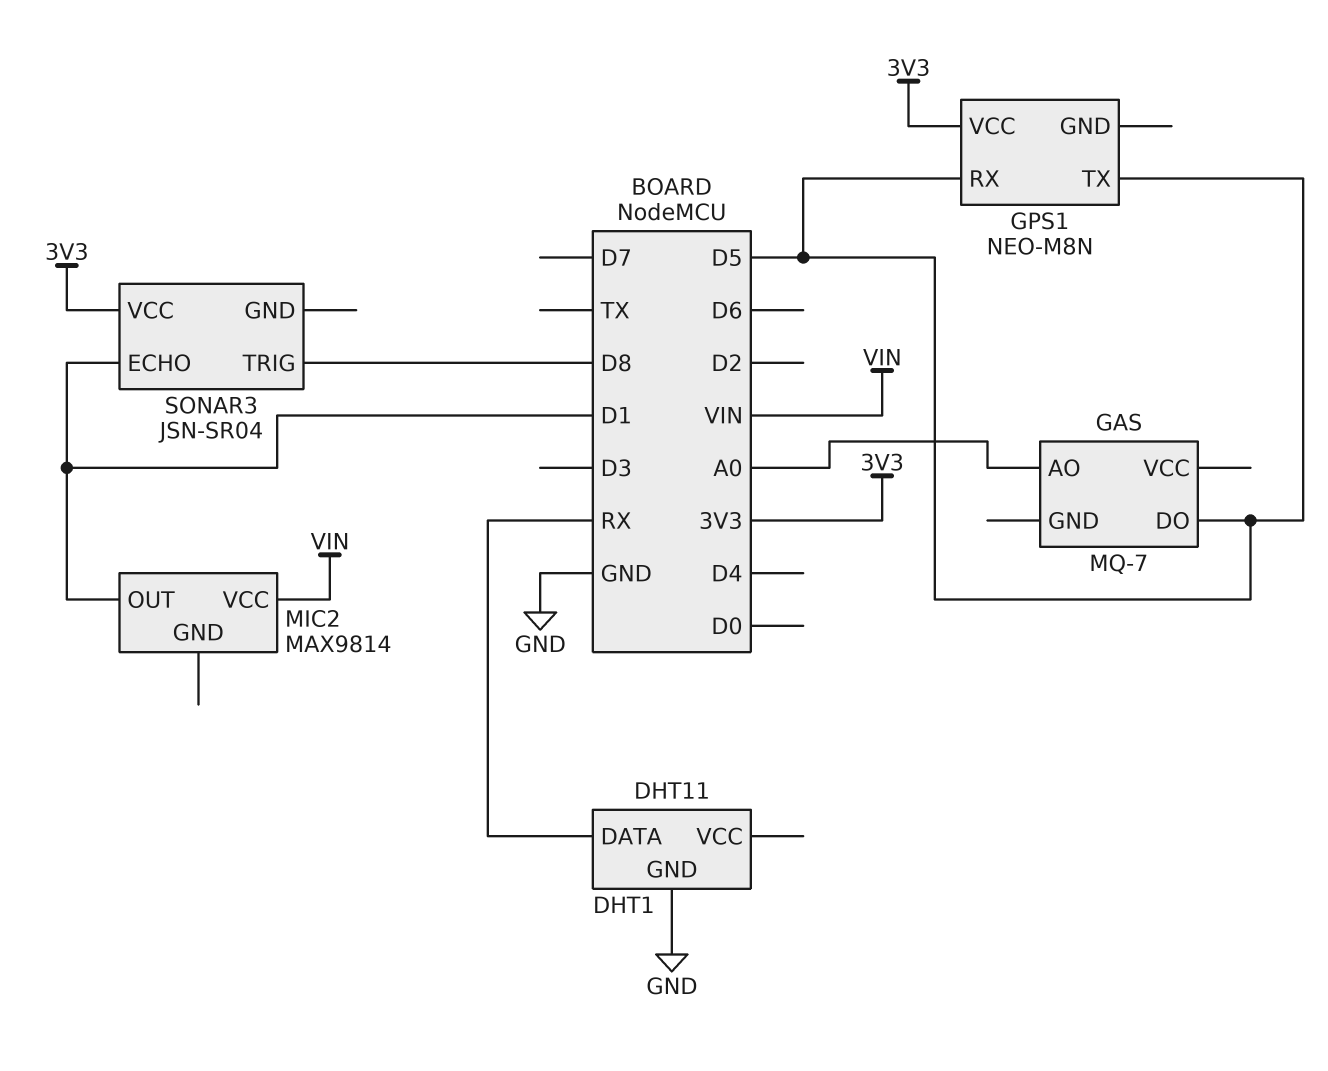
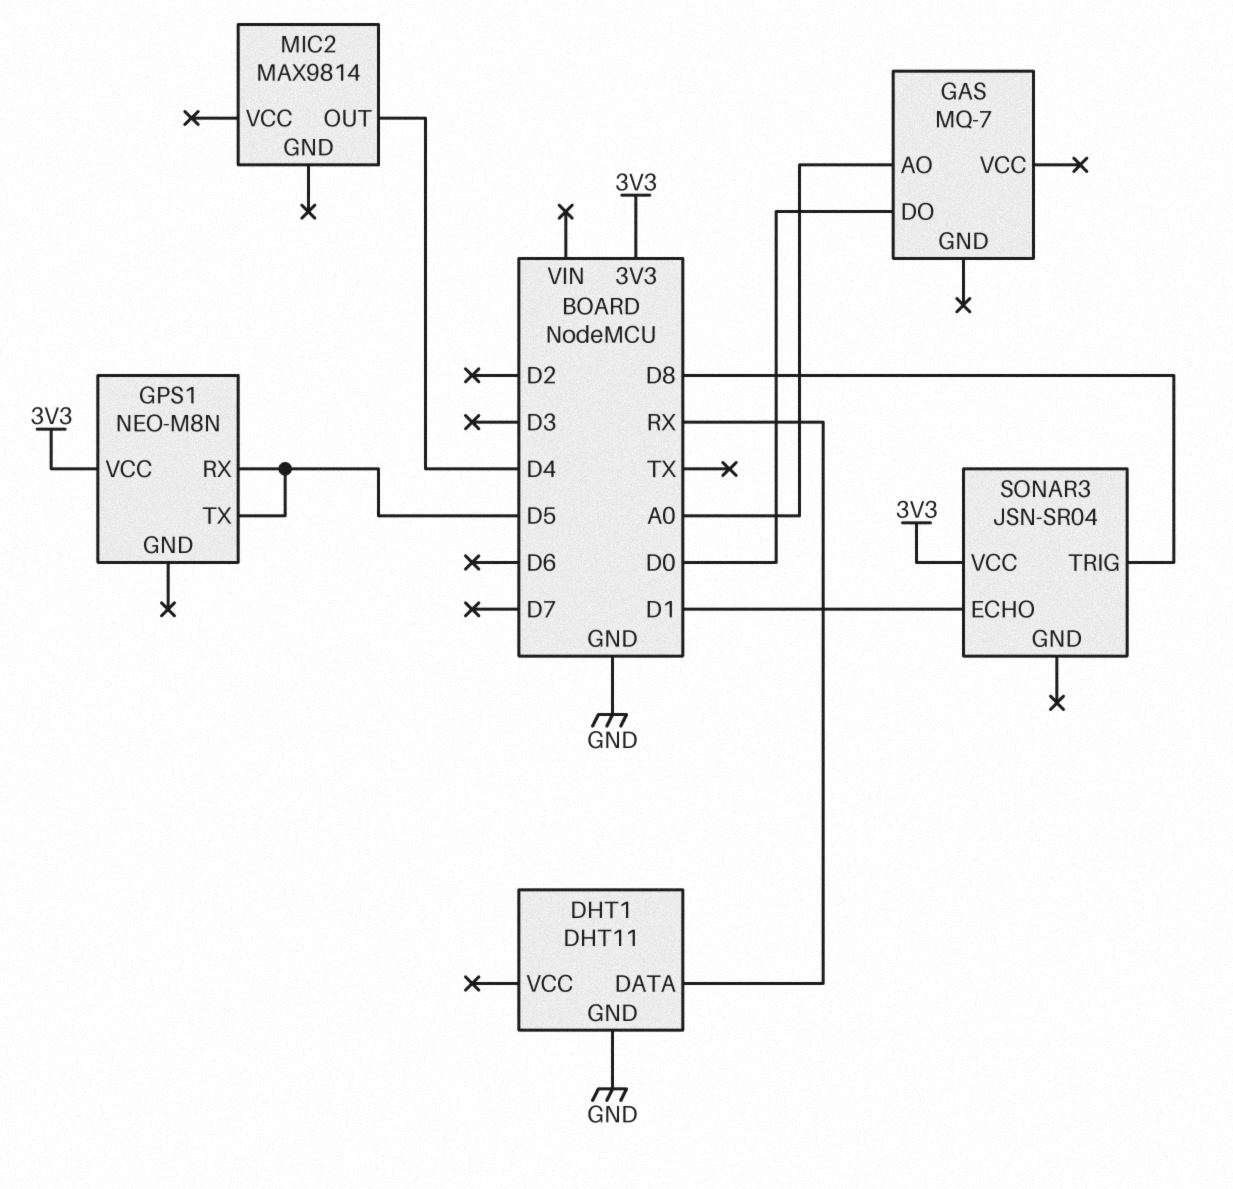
GAS pin DO: D5 -> D0
MIC2 pin OUT: D1 -> D4
MIC2 pin VCC: VIN -> none

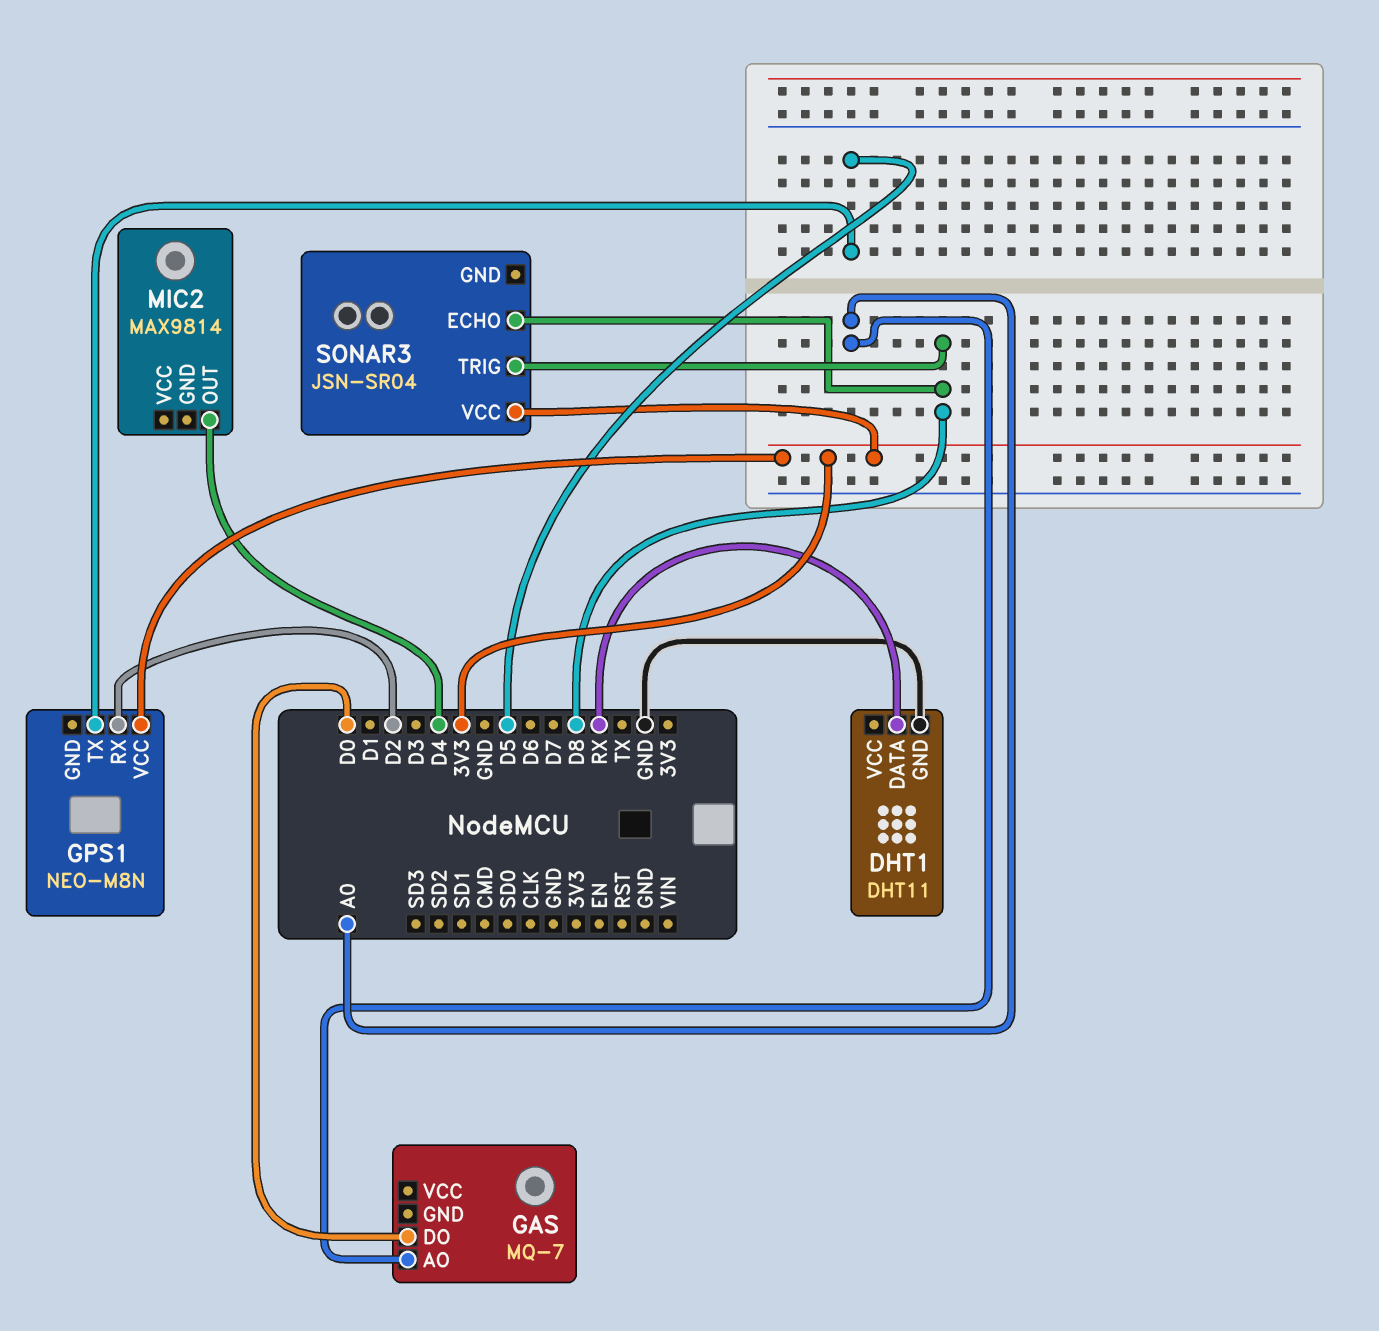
GPS1 pin RX: D5 -> D2
SONAR3 pin ECHO: D1 -> D8

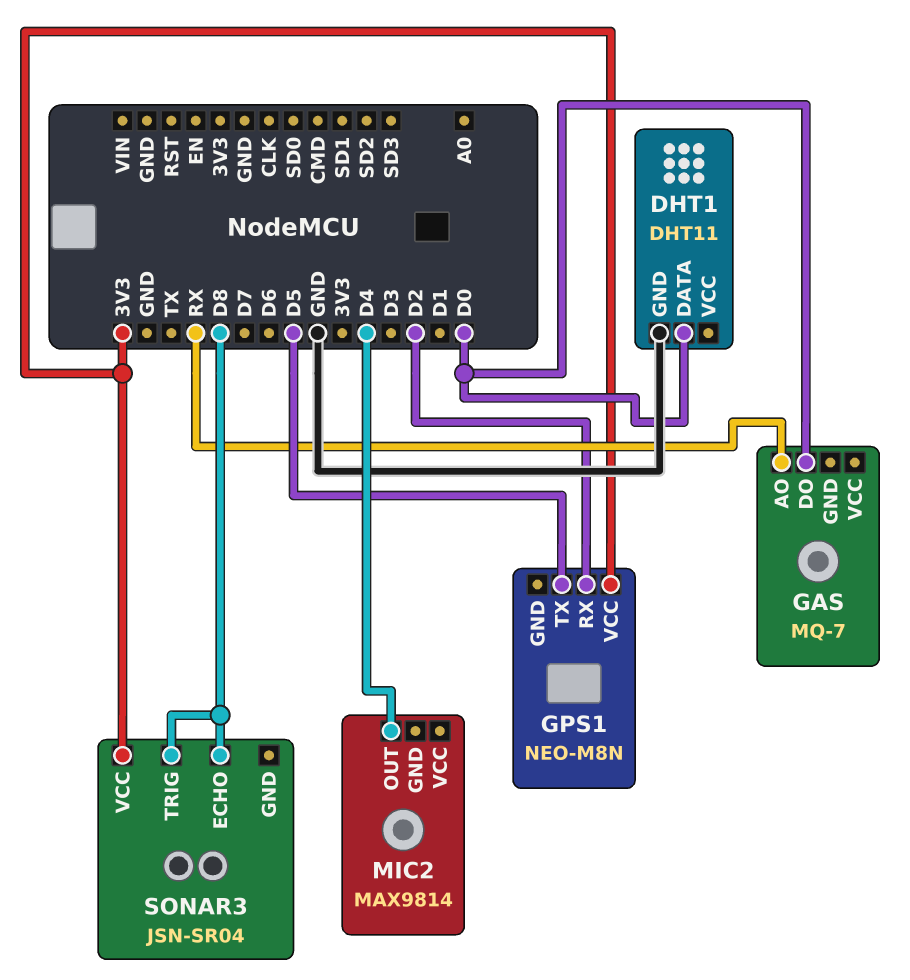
DHT1 pin DATA: RX -> D0
GAS pin AO: A0 -> RX

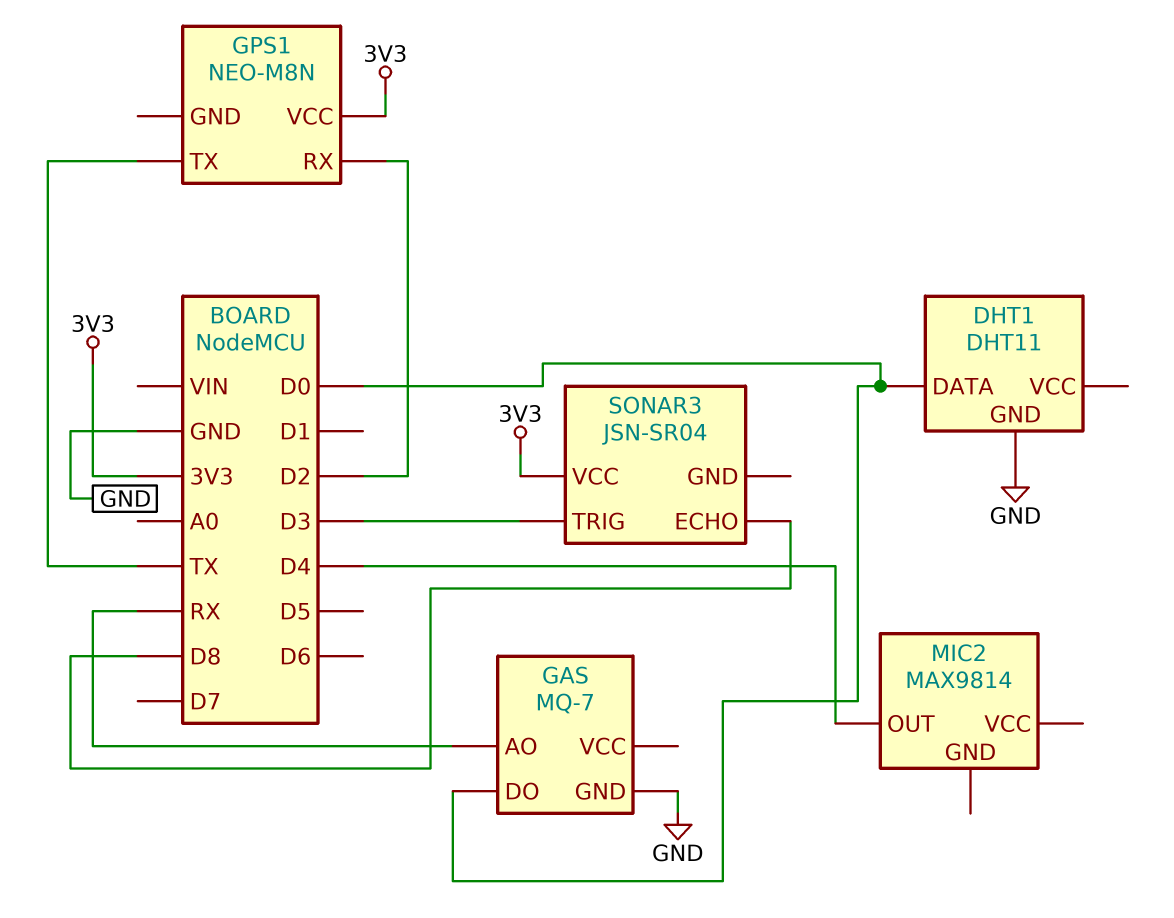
GAS pin GND: none -> GND
GPS1 pin TX: D5 -> TX
SONAR3 pin TRIG: D8 -> D3

